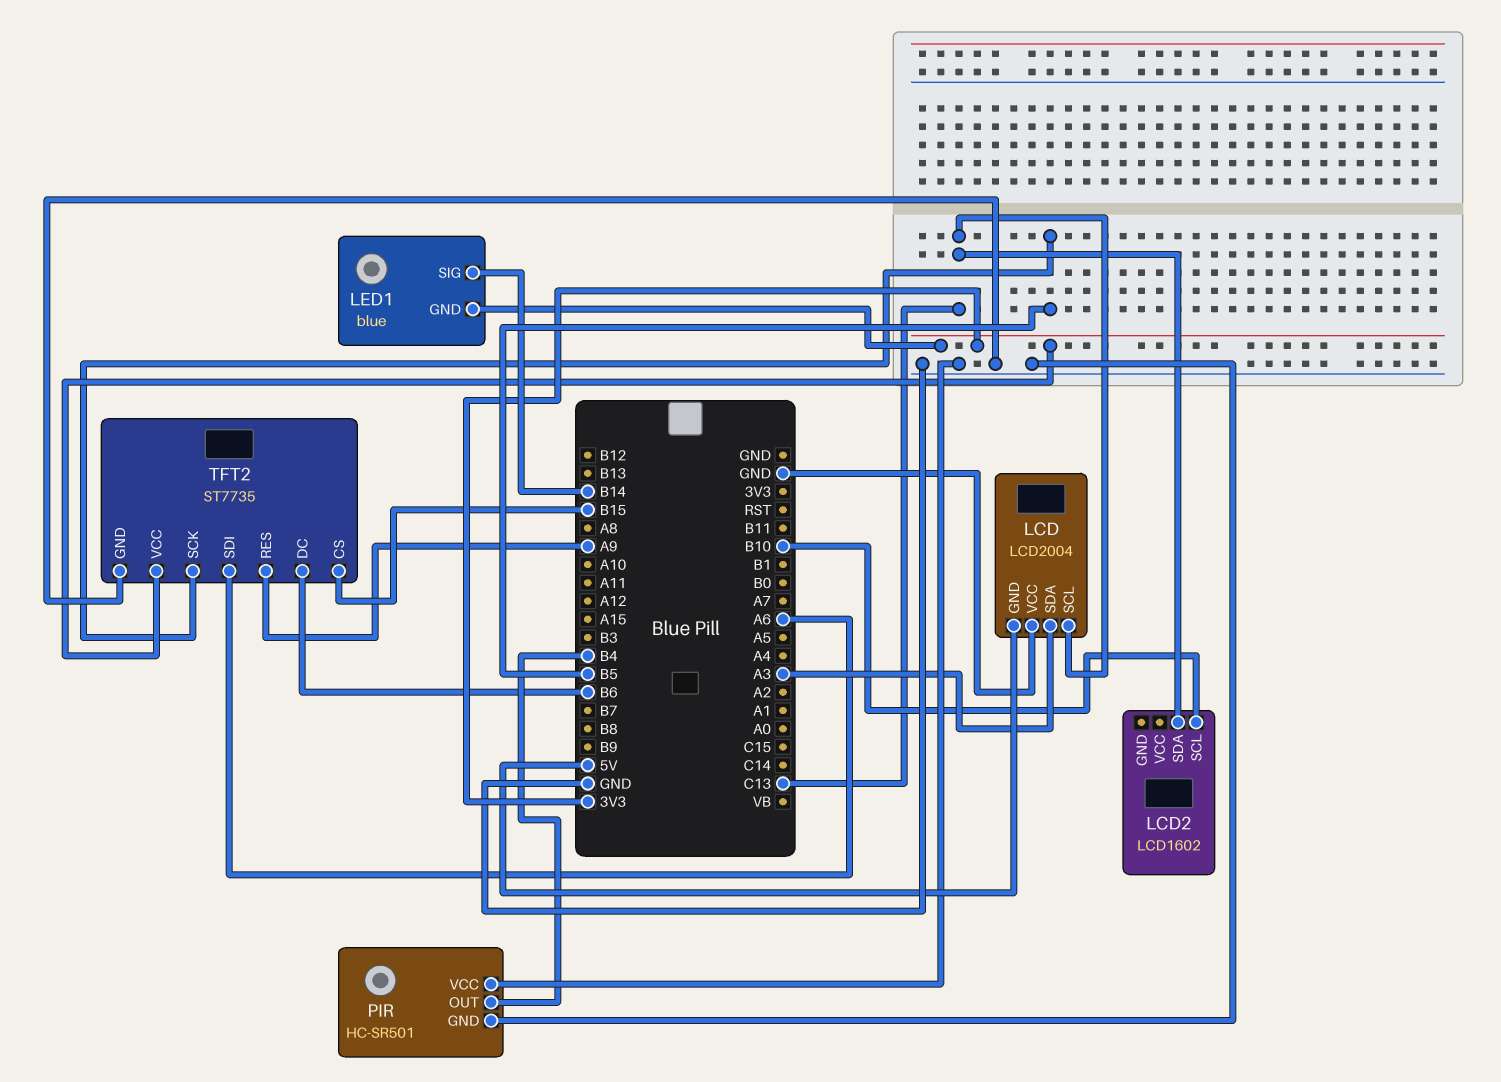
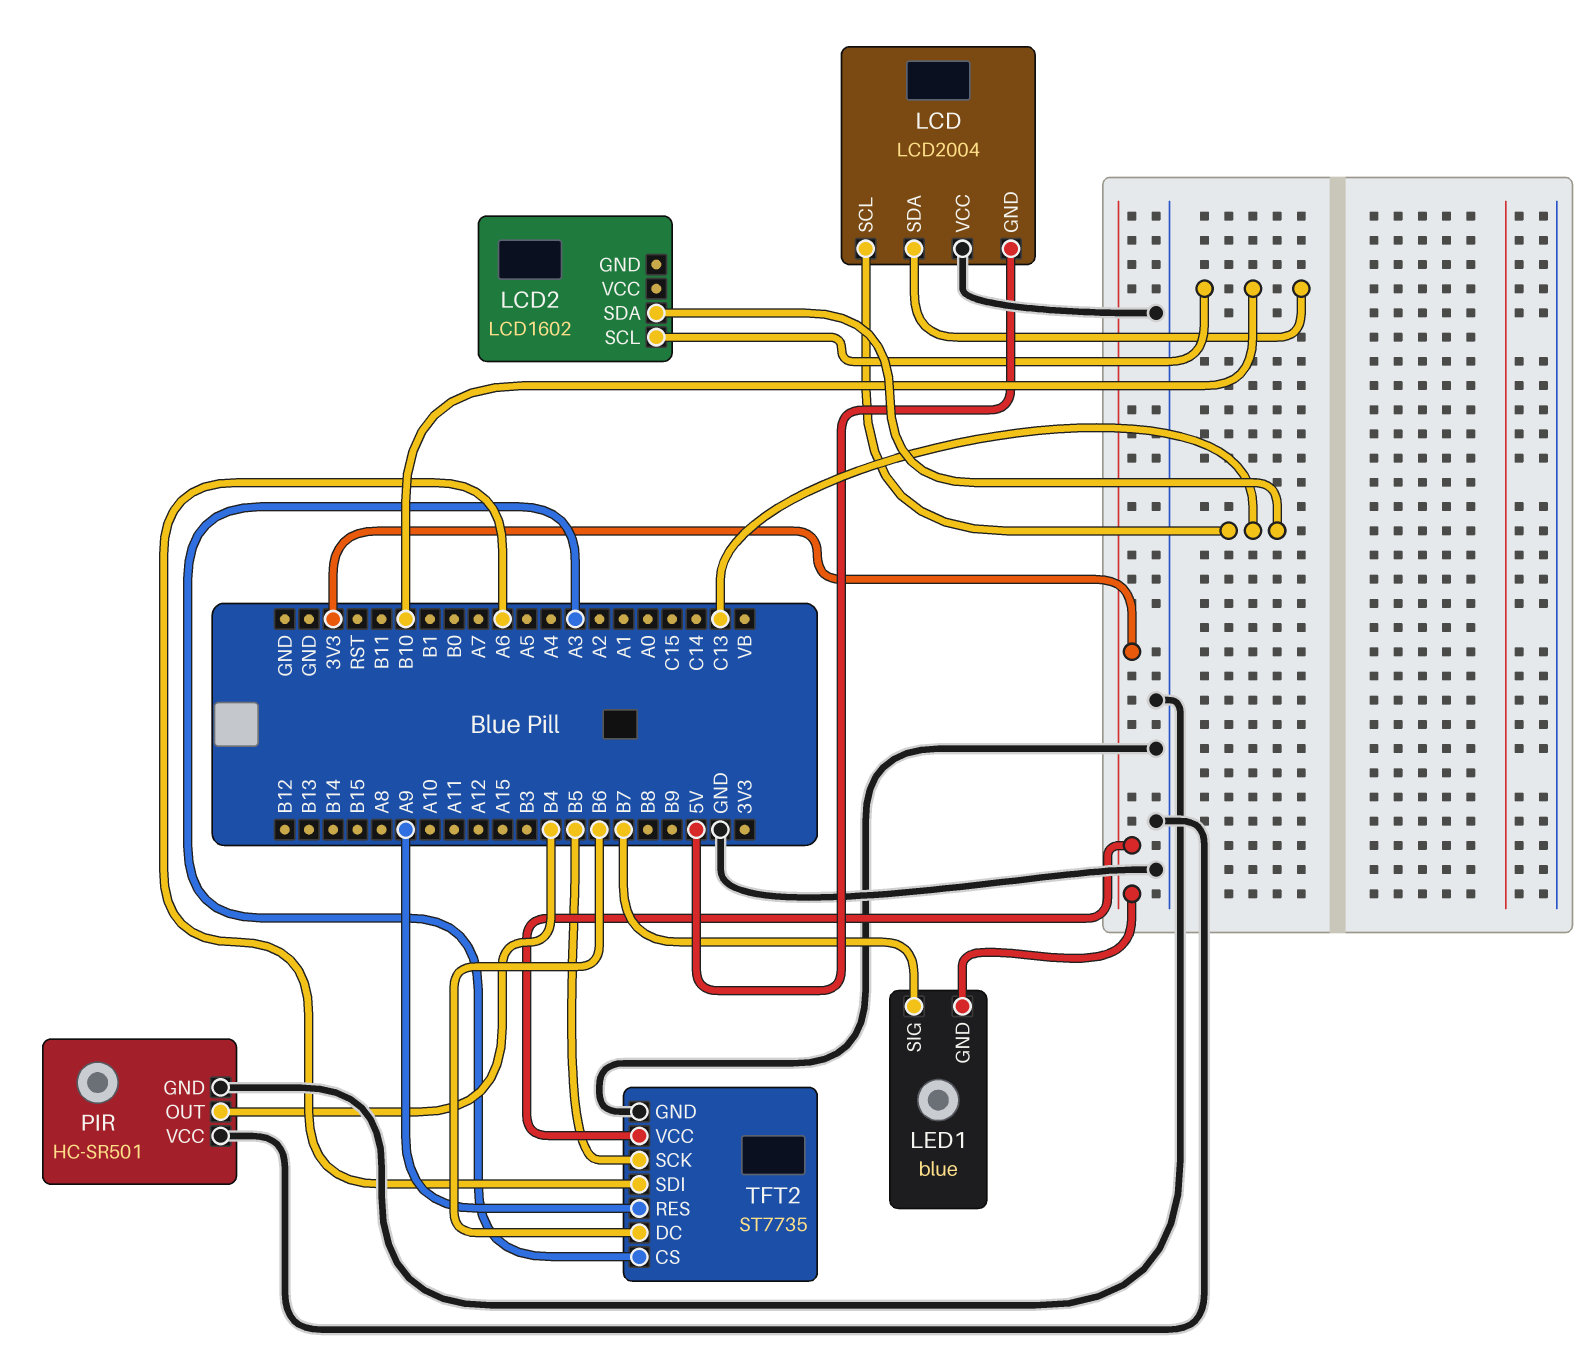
LCD pin SDA: A3 -> B10
LED1 pin SIG: B14 -> B7
TFT2 pin CS: B15 -> A3

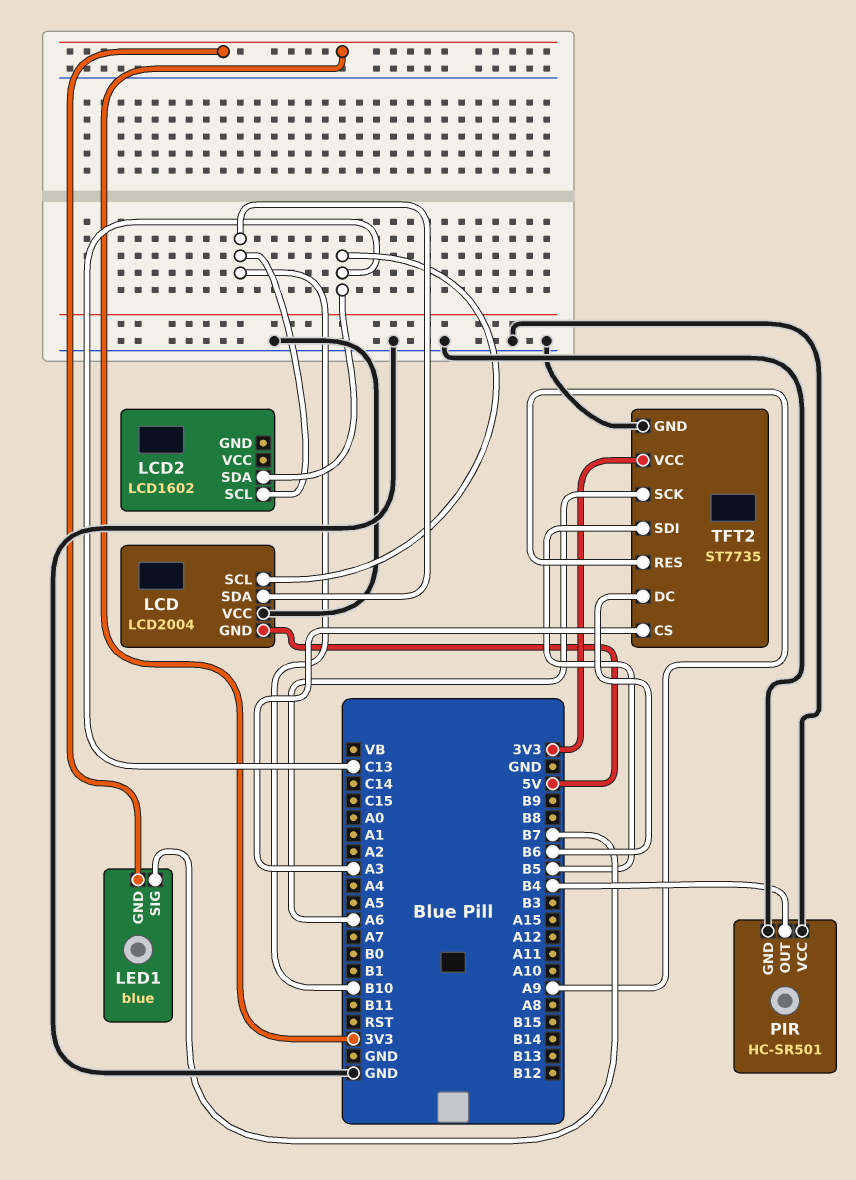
TFT2 pin SCK: B5 -> A6
TFT2 pin SDI: A6 -> B5

